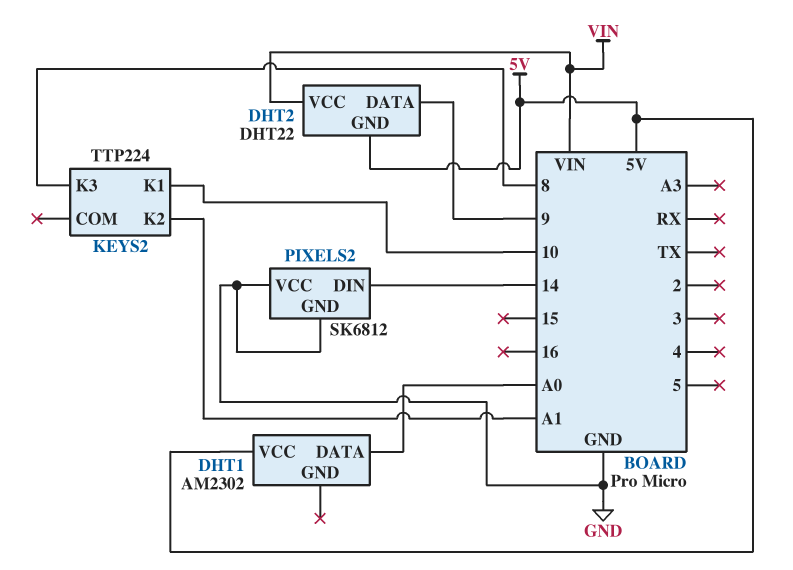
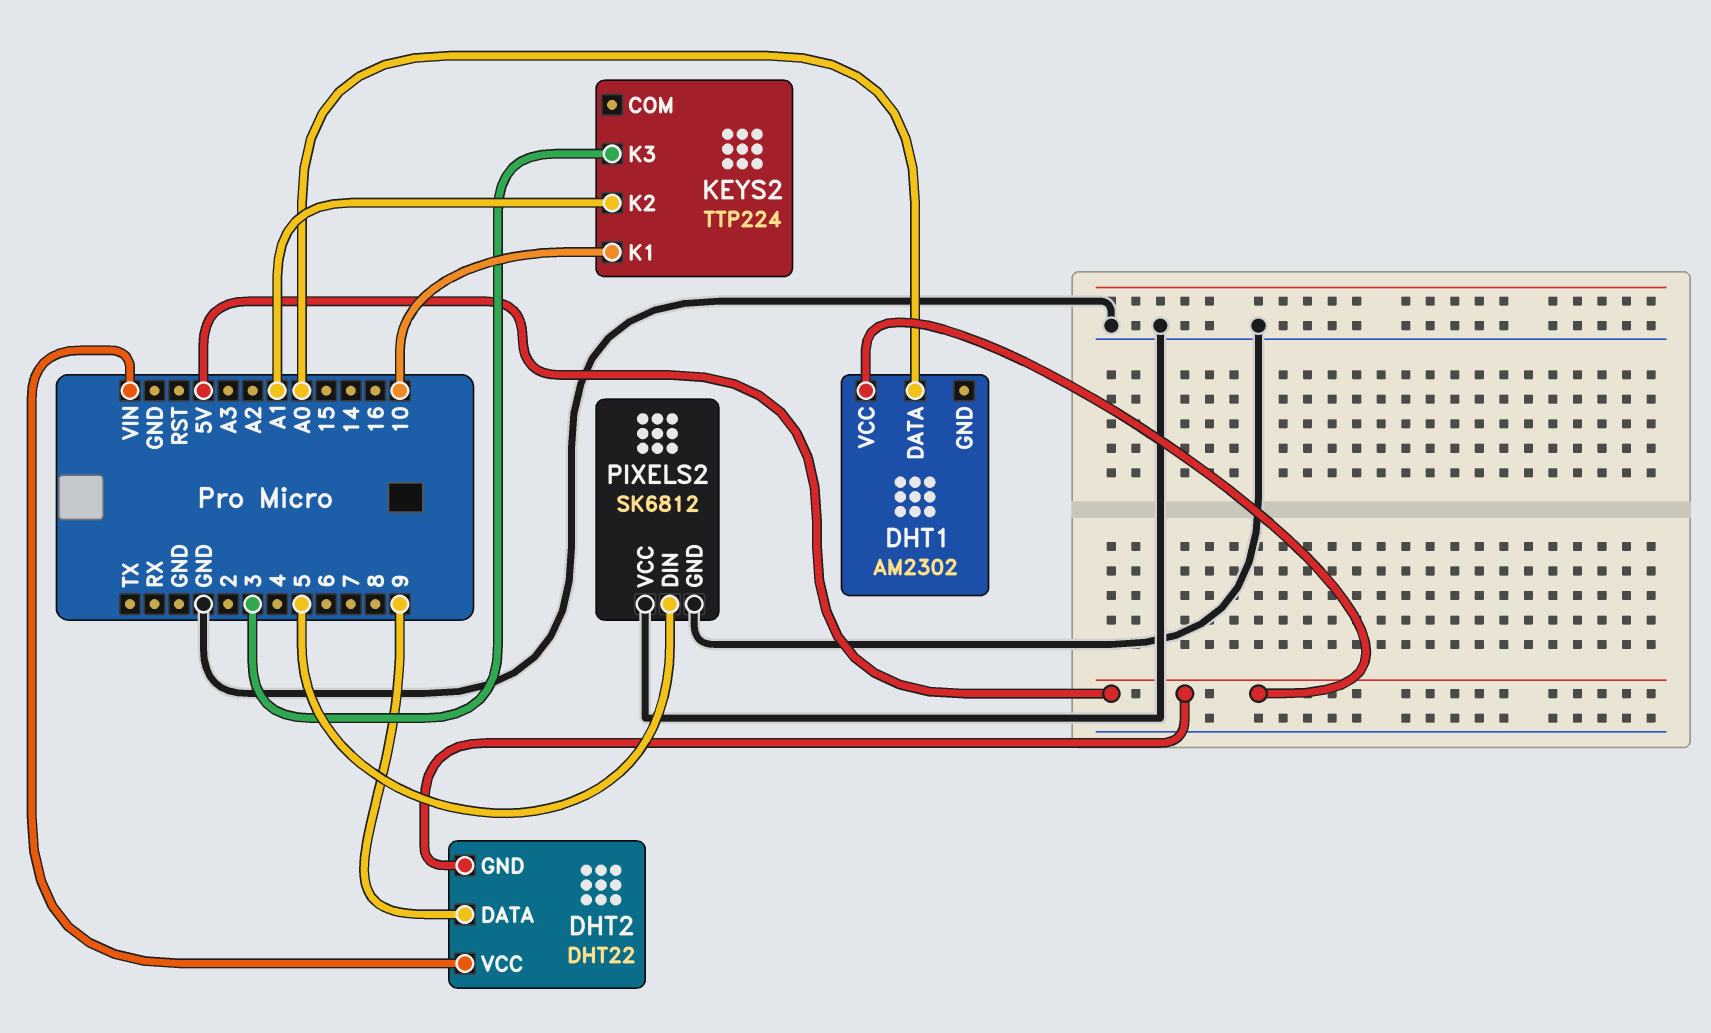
KEYS2 pin K3: 8 -> 3
PIXELS2 pin DIN: 14 -> 5

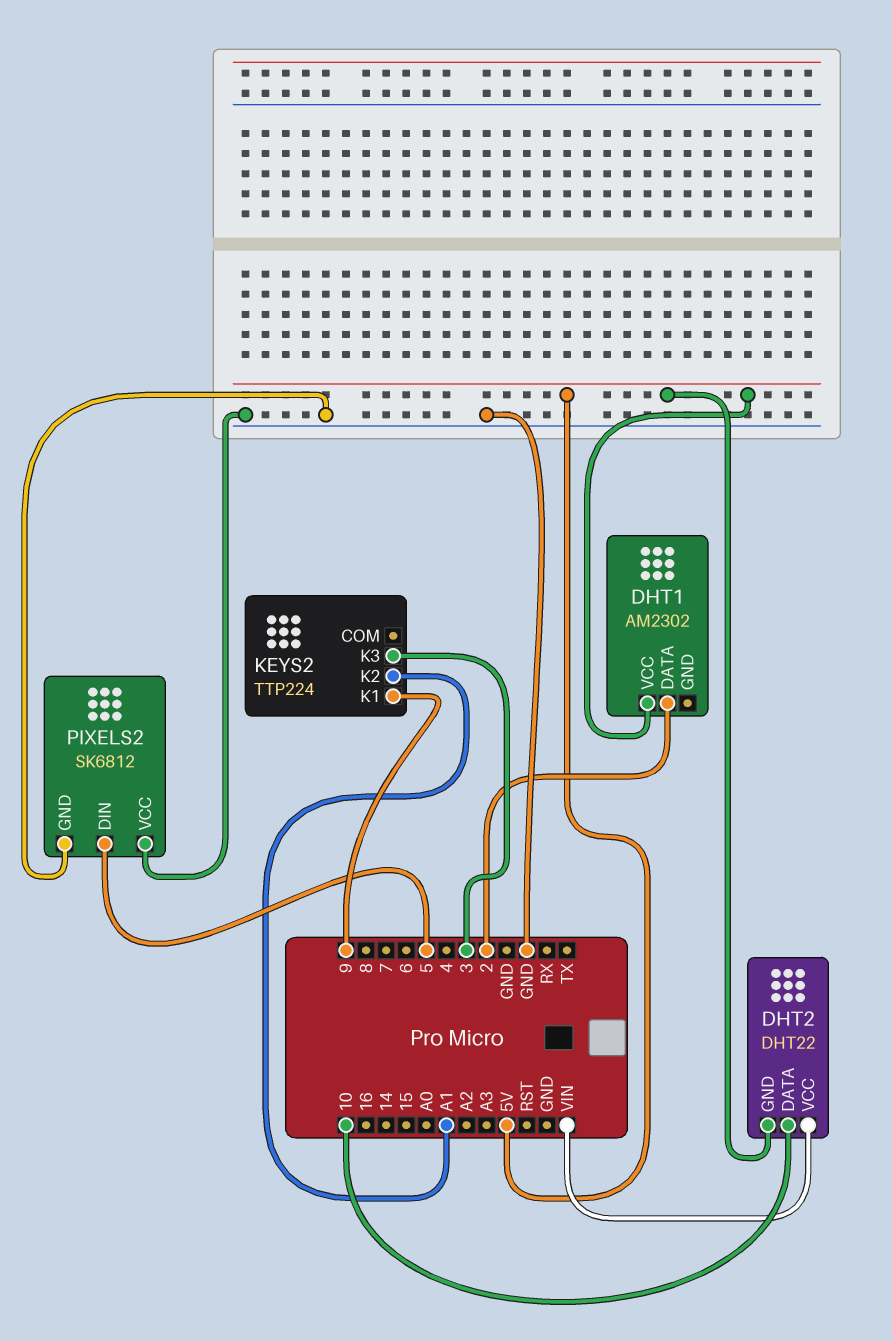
DHT1 pin DATA: A0 -> 2
DHT2 pin DATA: 9 -> 10
KEYS2 pin K1: 10 -> 9

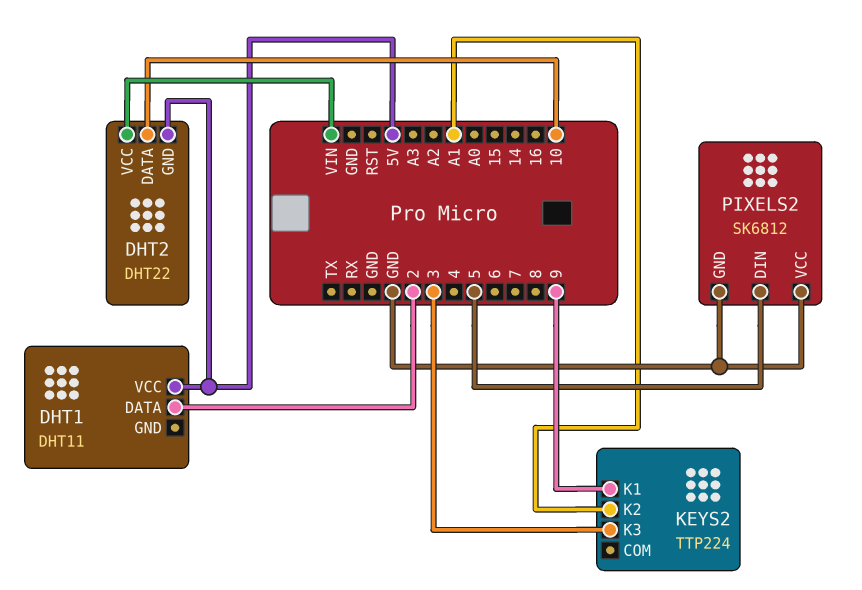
DHT1: AM2302 -> DHT11

